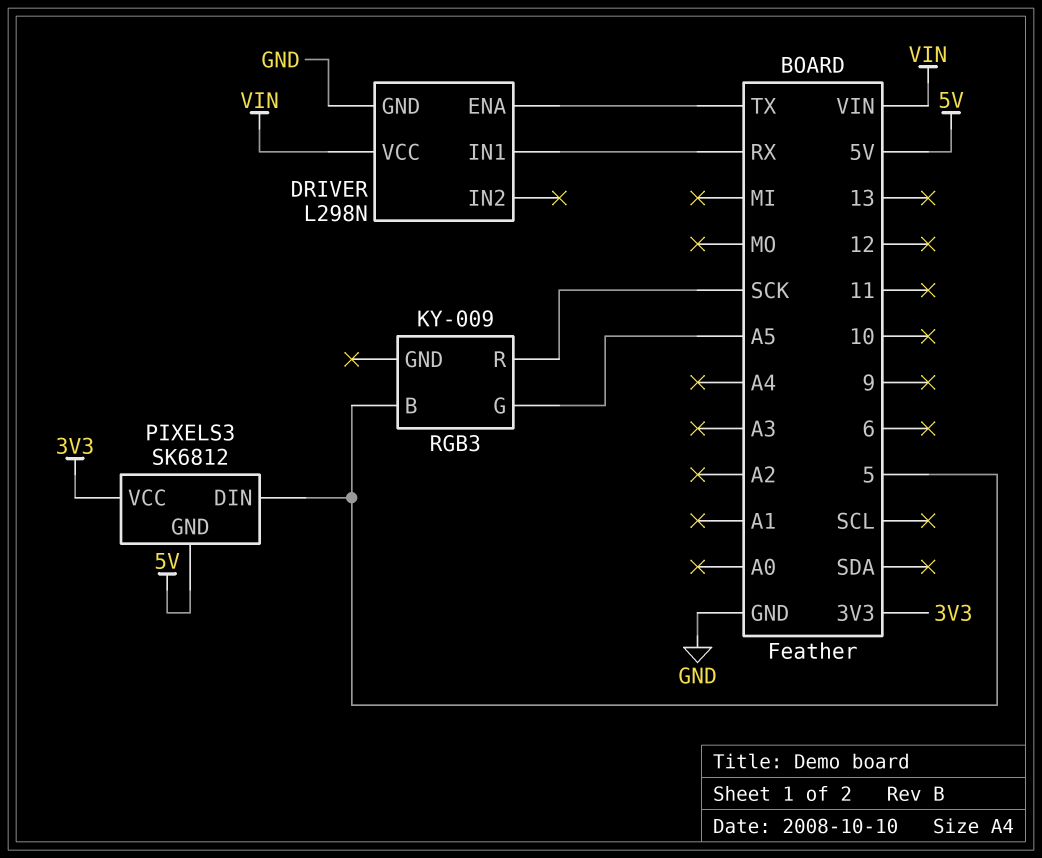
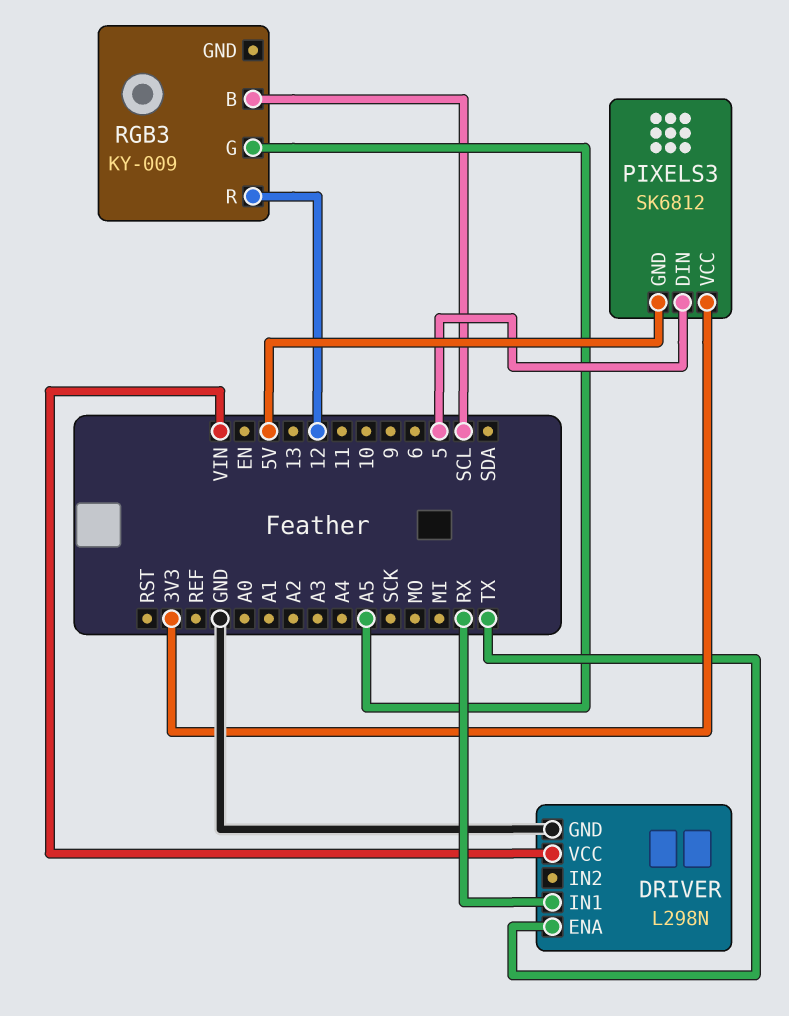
RGB3 pin B: 5 -> SCL
RGB3 pin R: SCK -> 12

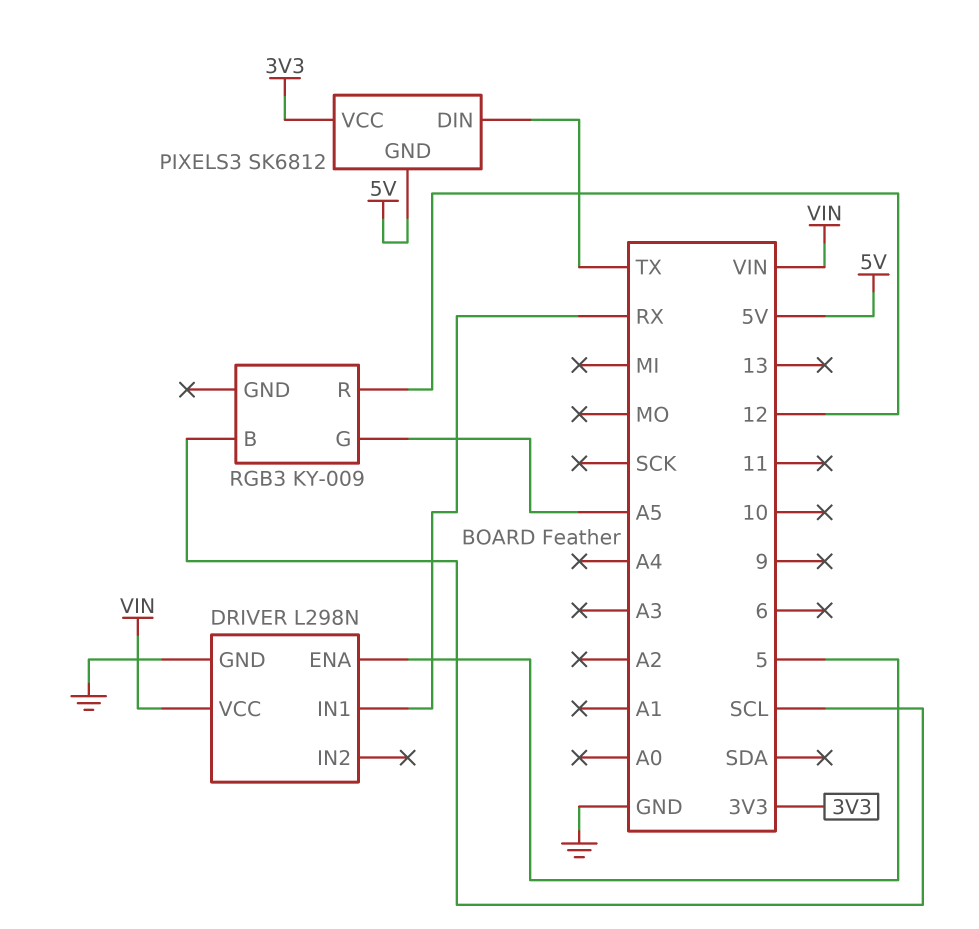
DRIVER pin ENA: TX -> 5
PIXELS3 pin DIN: 5 -> TX

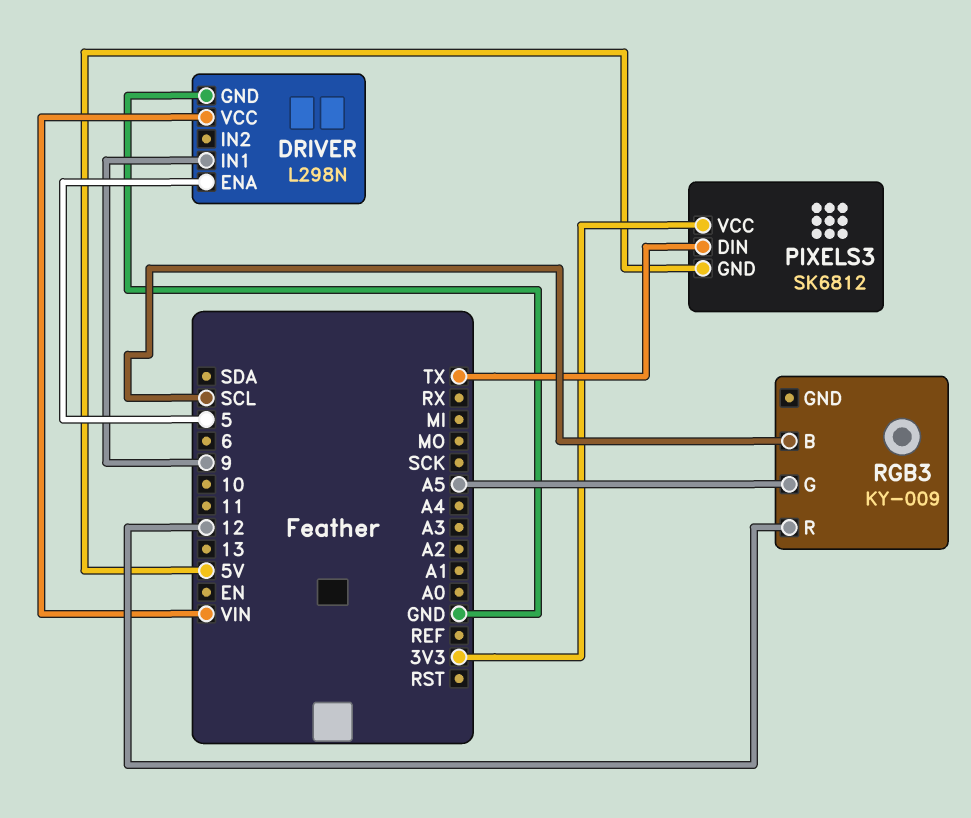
DRIVER pin IN1: RX -> 9

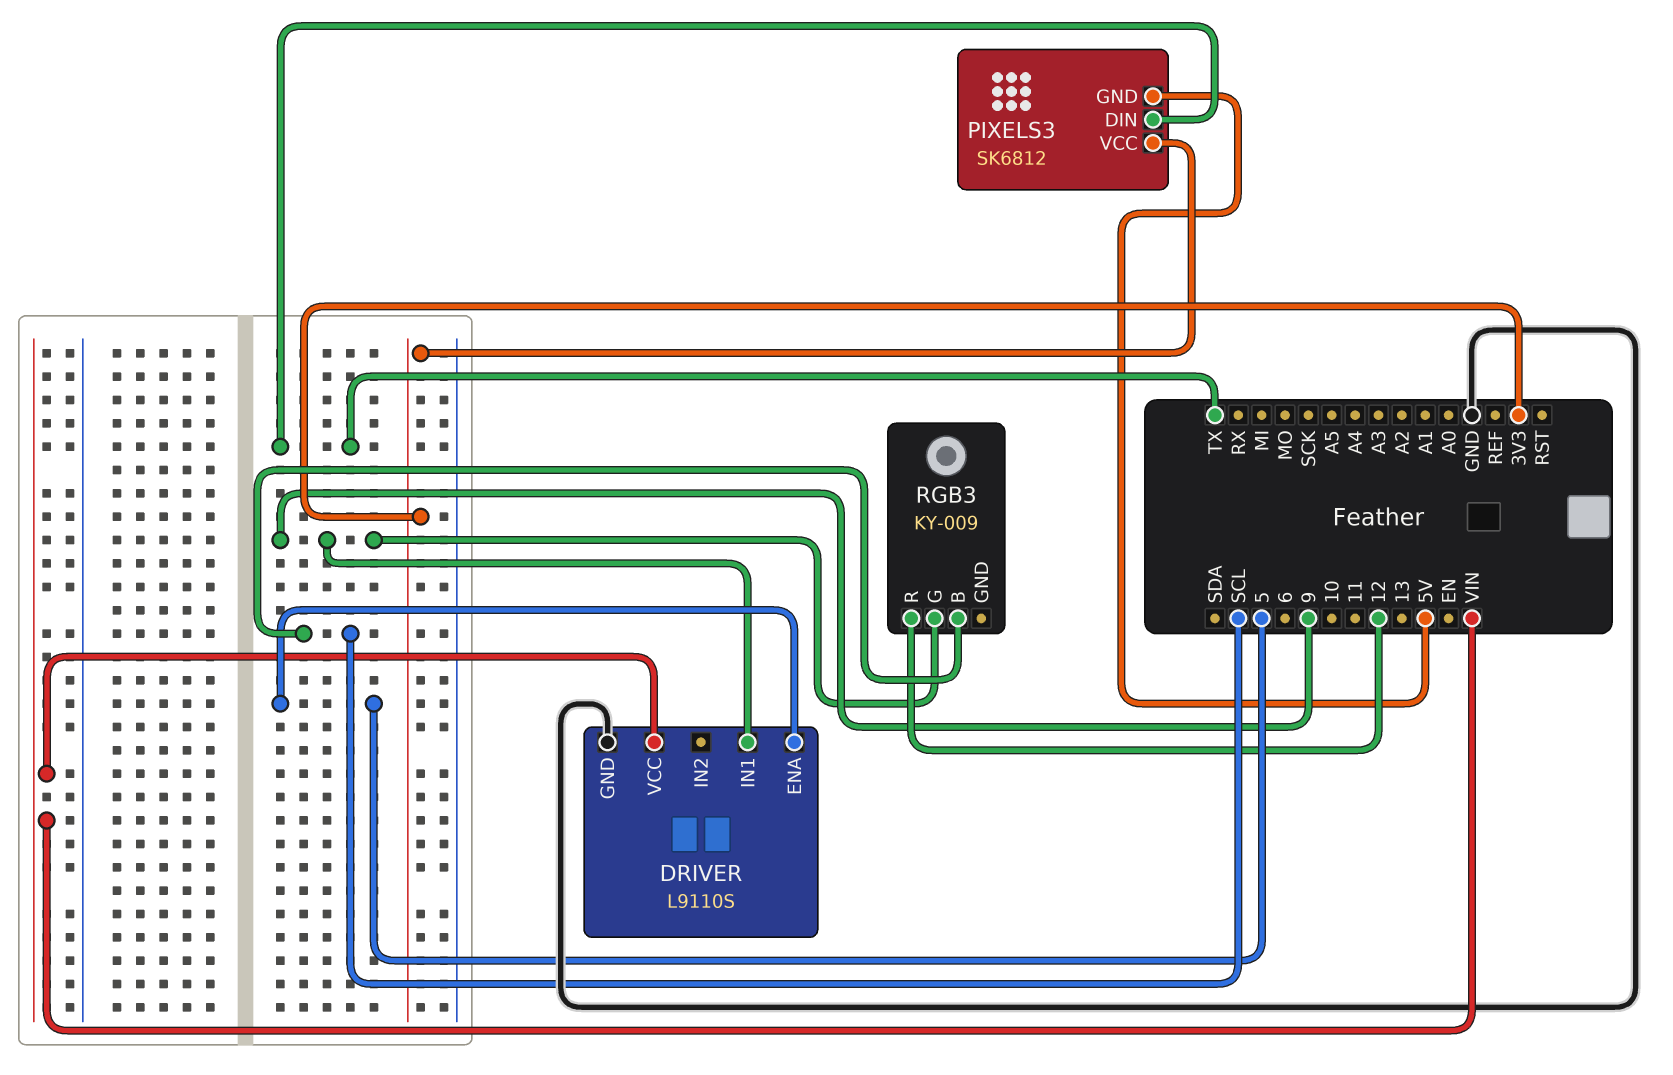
DRIVER: L298N -> L9110S
RGB3 pin G: A5 -> 9

